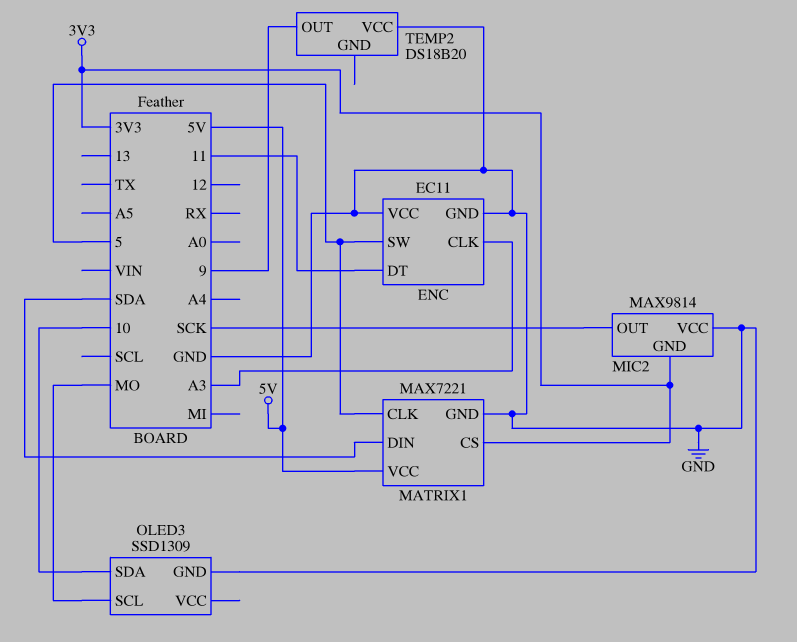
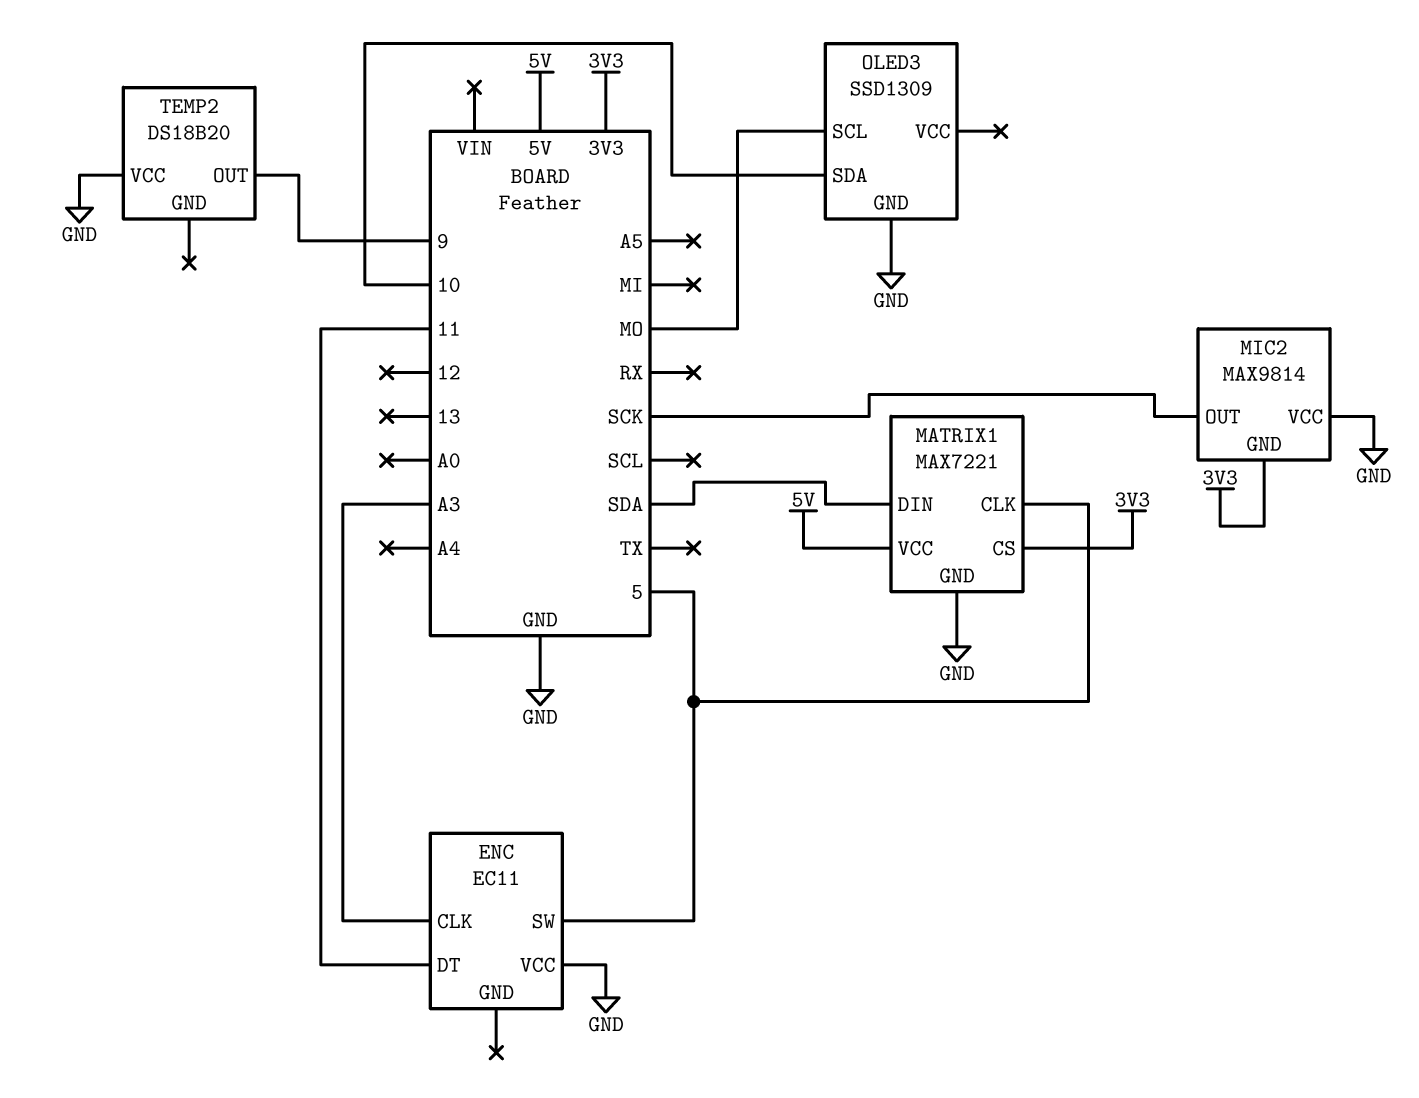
ENC pin GND: GND -> none

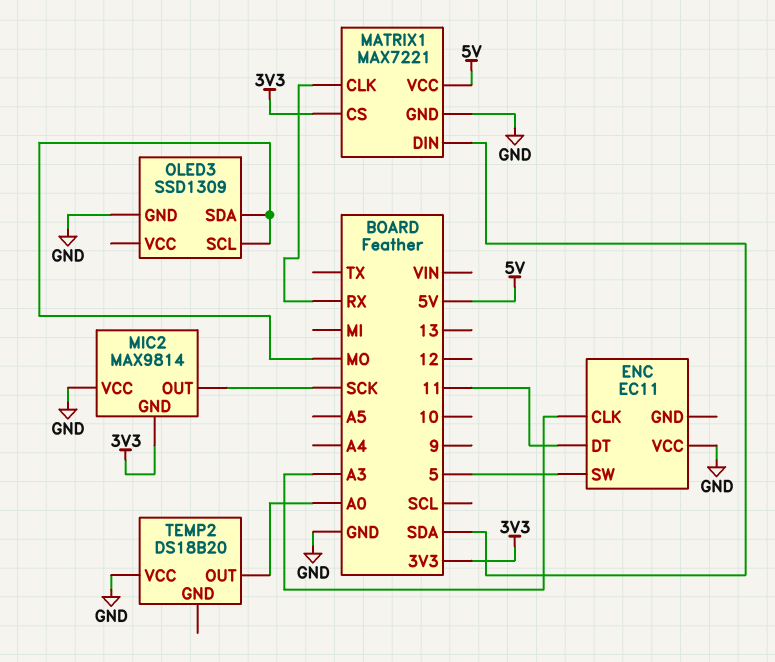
MATRIX1 pin CLK: 5 -> RX
OLED3 pin SDA: 10 -> MO
TEMP2 pin OUT: 9 -> A0

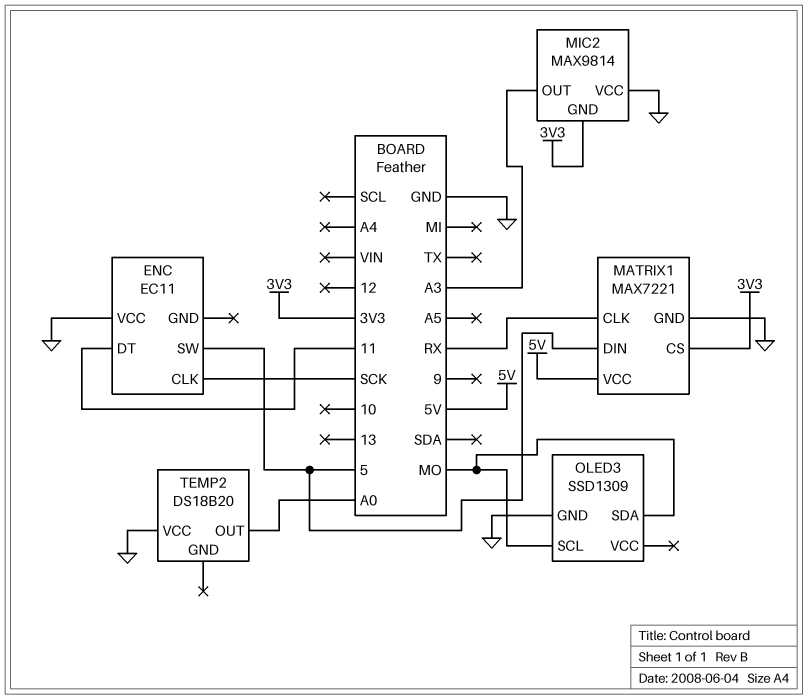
ENC pin CLK: A3 -> SCK
MATRIX1 pin DIN: SDA -> 5
MIC2 pin OUT: SCK -> A3

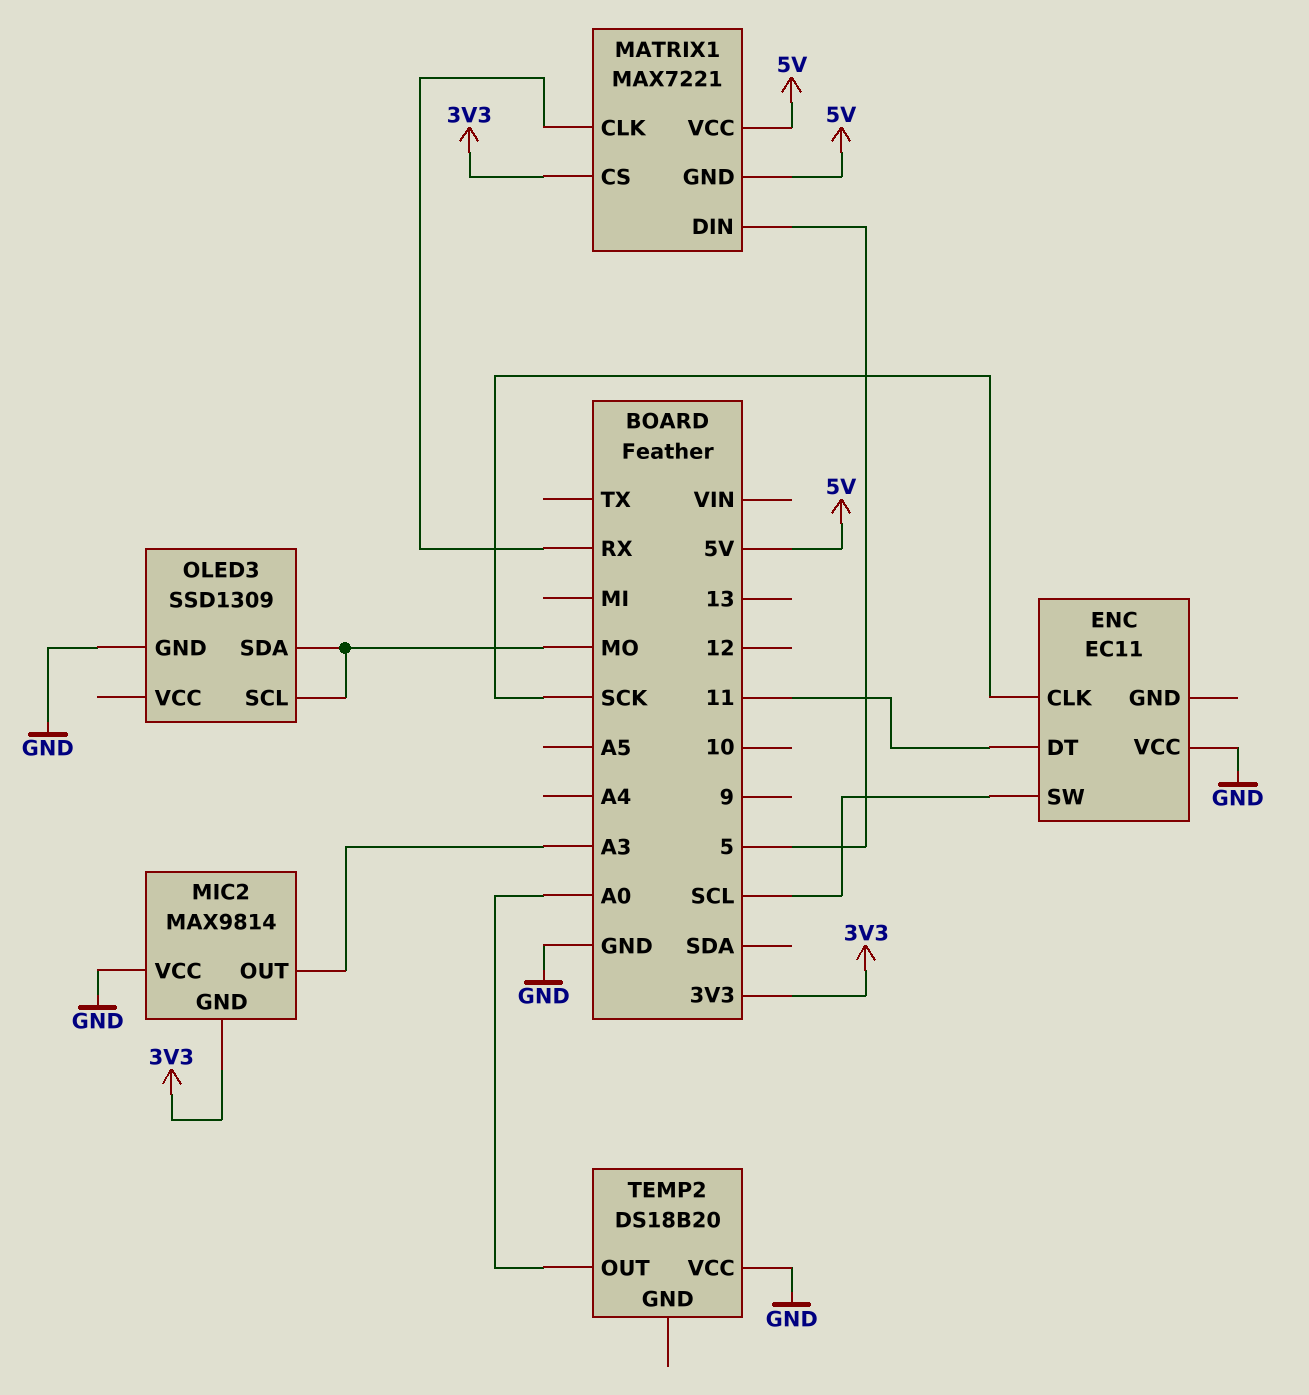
ENC pin SW: 5 -> SCL
MATRIX1 pin GND: GND -> 5V

